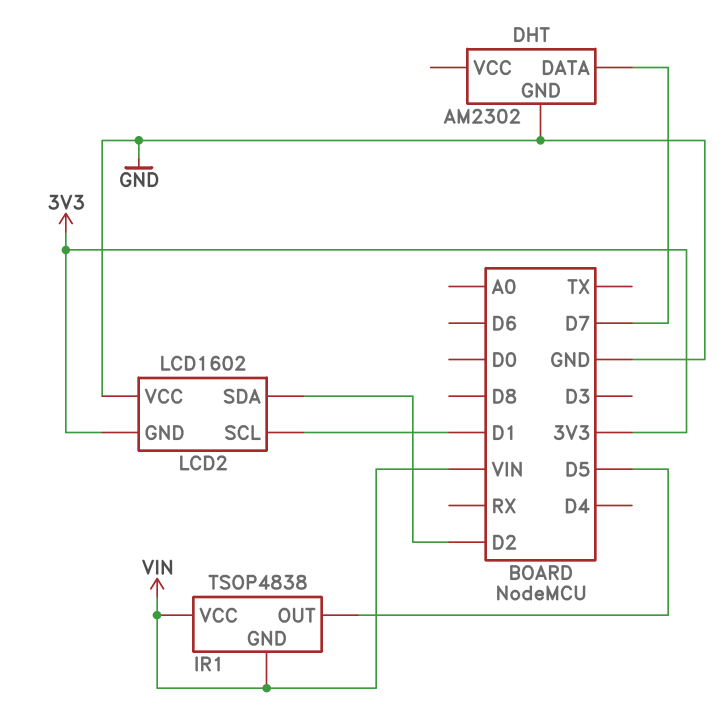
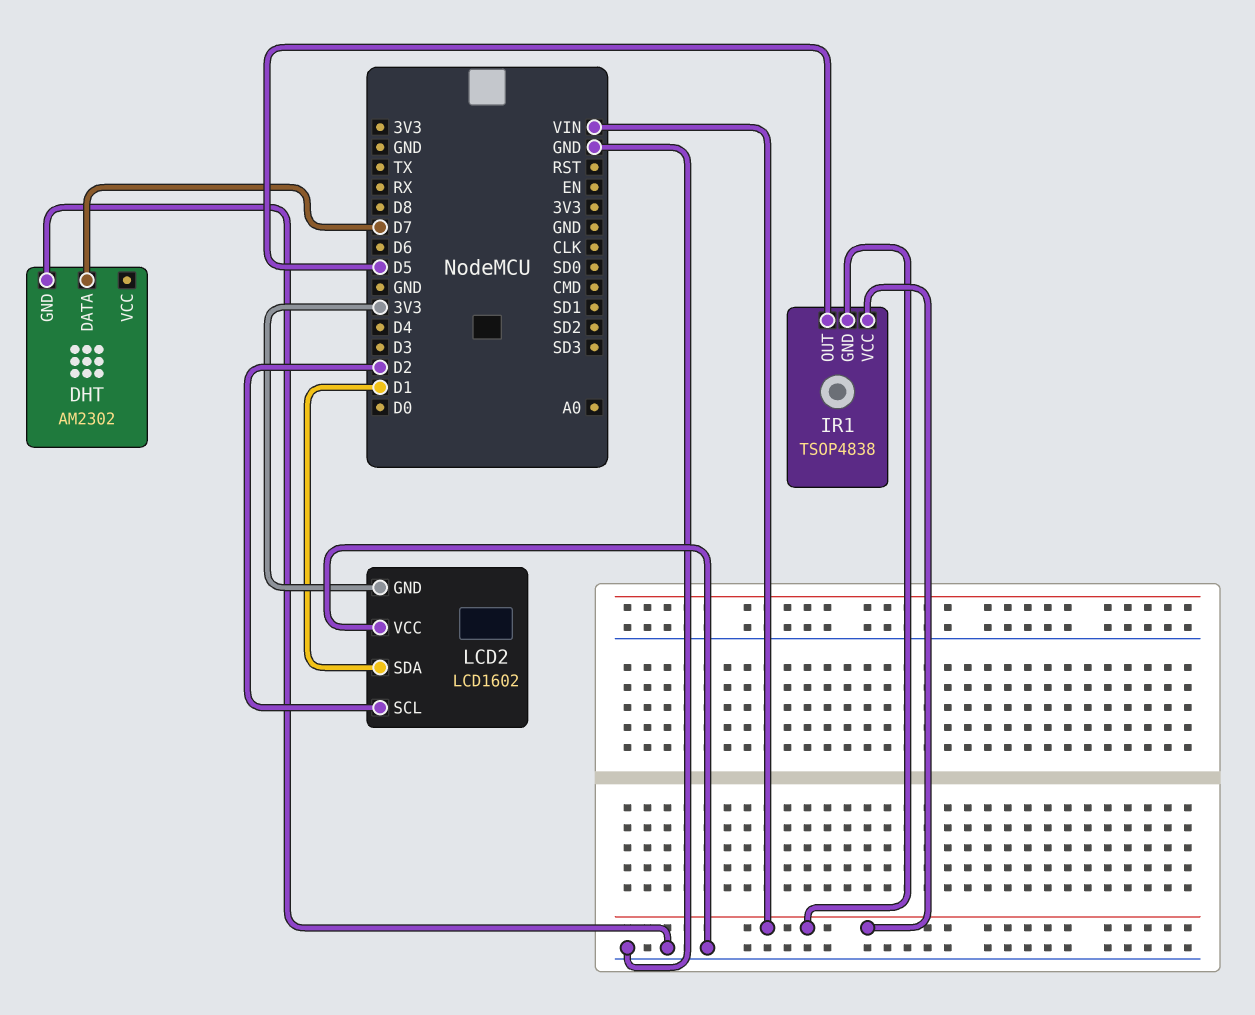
LCD2 pin SCL: D1 -> D2
LCD2 pin SDA: D2 -> D1

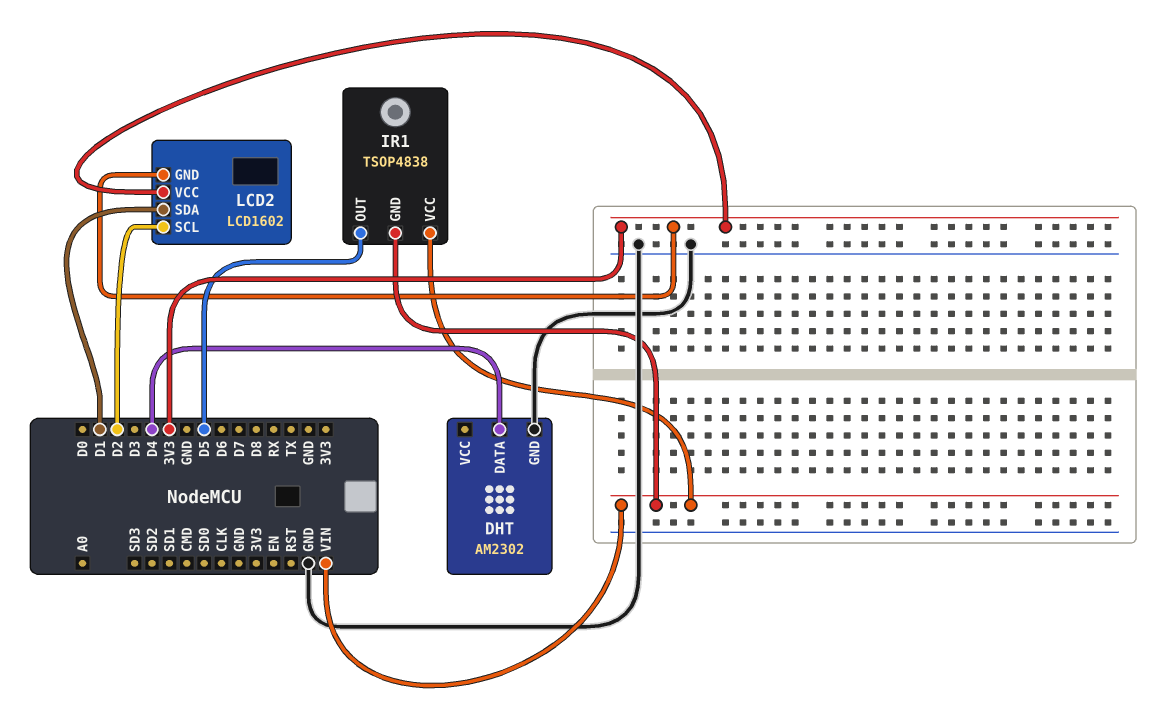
DHT pin DATA: D7 -> D4
LCD2 pin VCC: GND -> 3V3

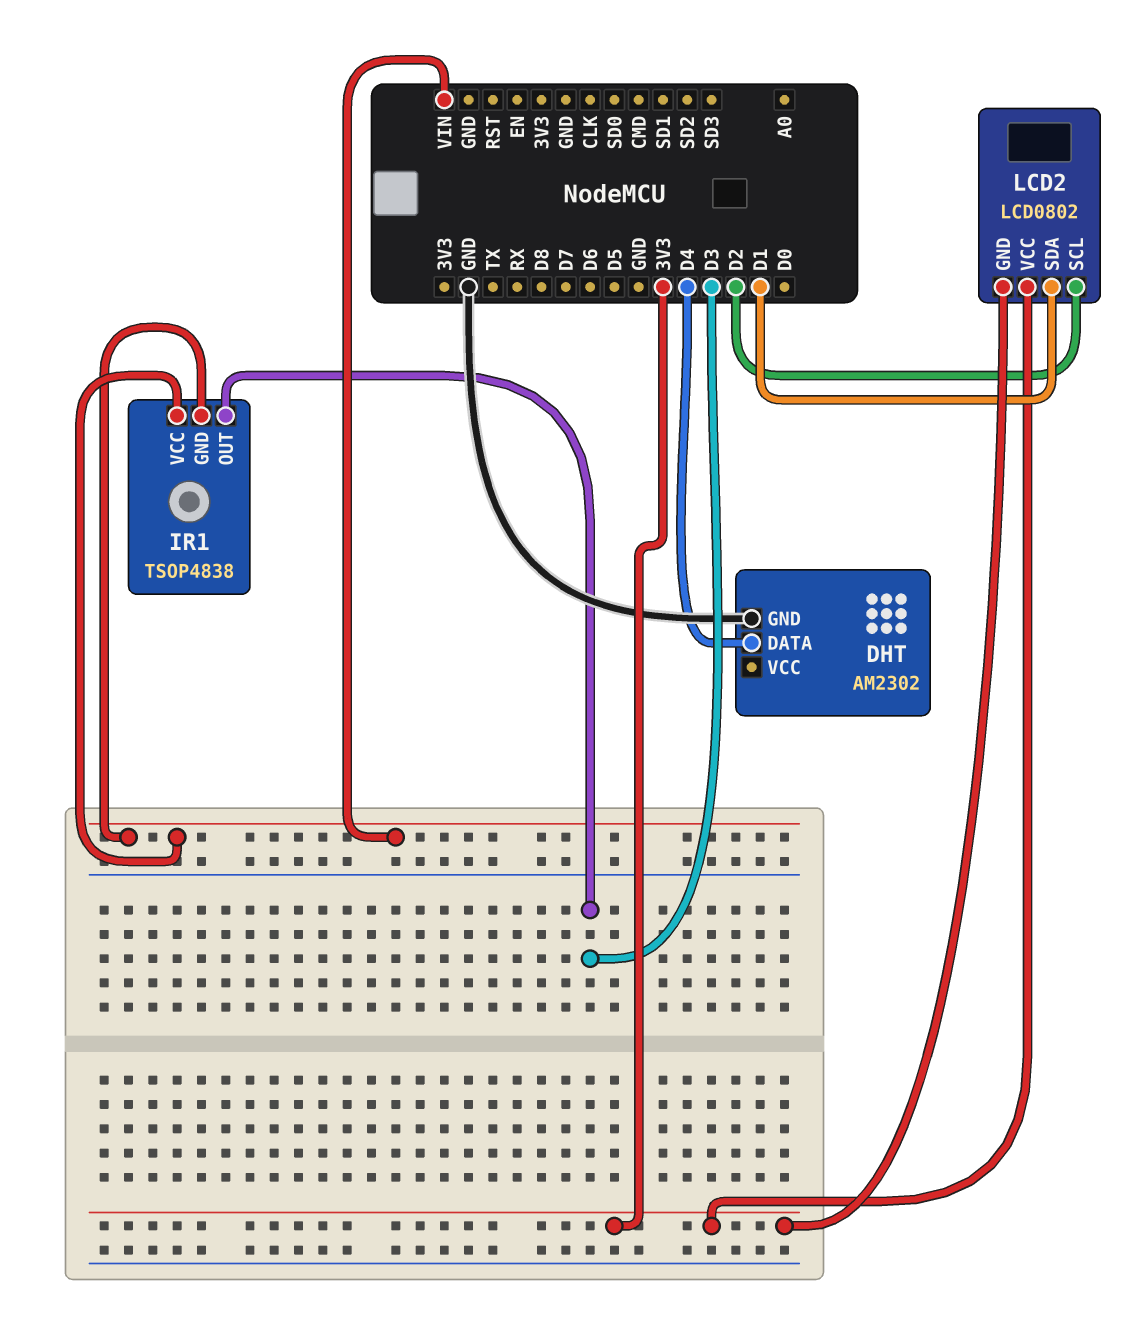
IR1 pin OUT: D5 -> D3
LCD2: LCD1602 -> LCD0802

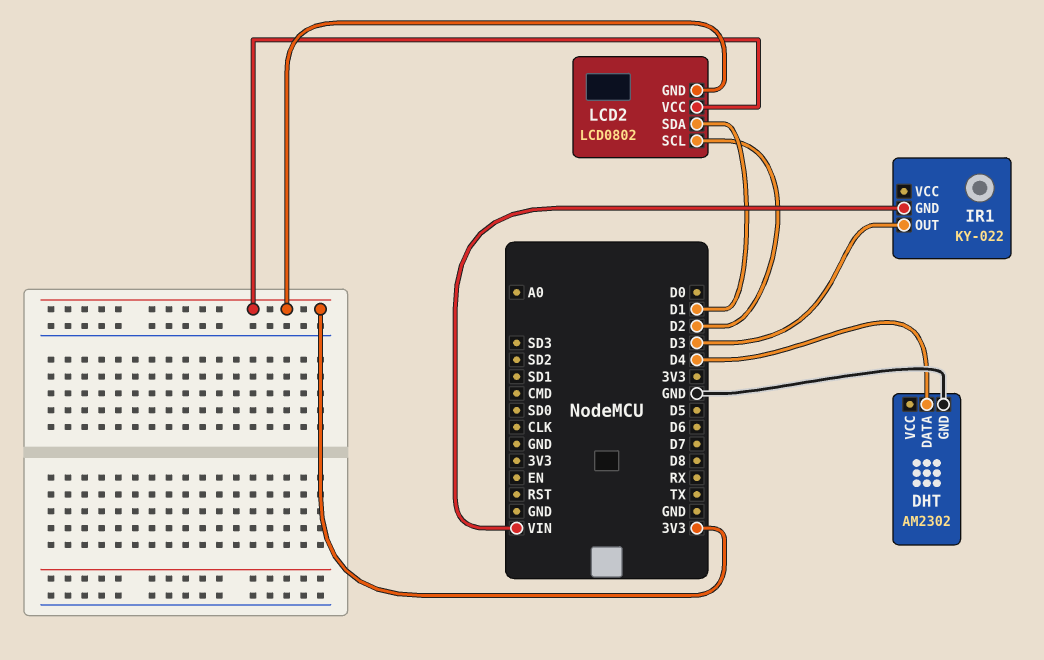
IR1: TSOP4838 -> KY-022
IR1 pin VCC: VIN -> none

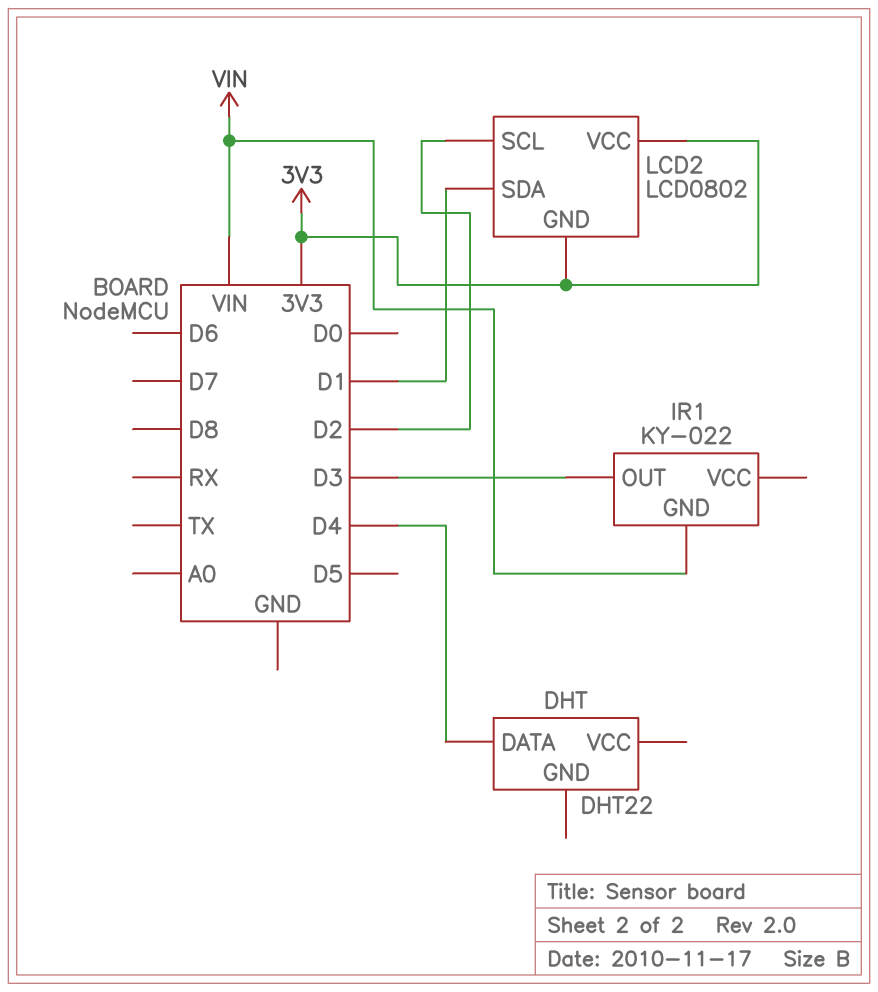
DHT: AM2302 -> DHT22
DHT pin GND: GND -> none

